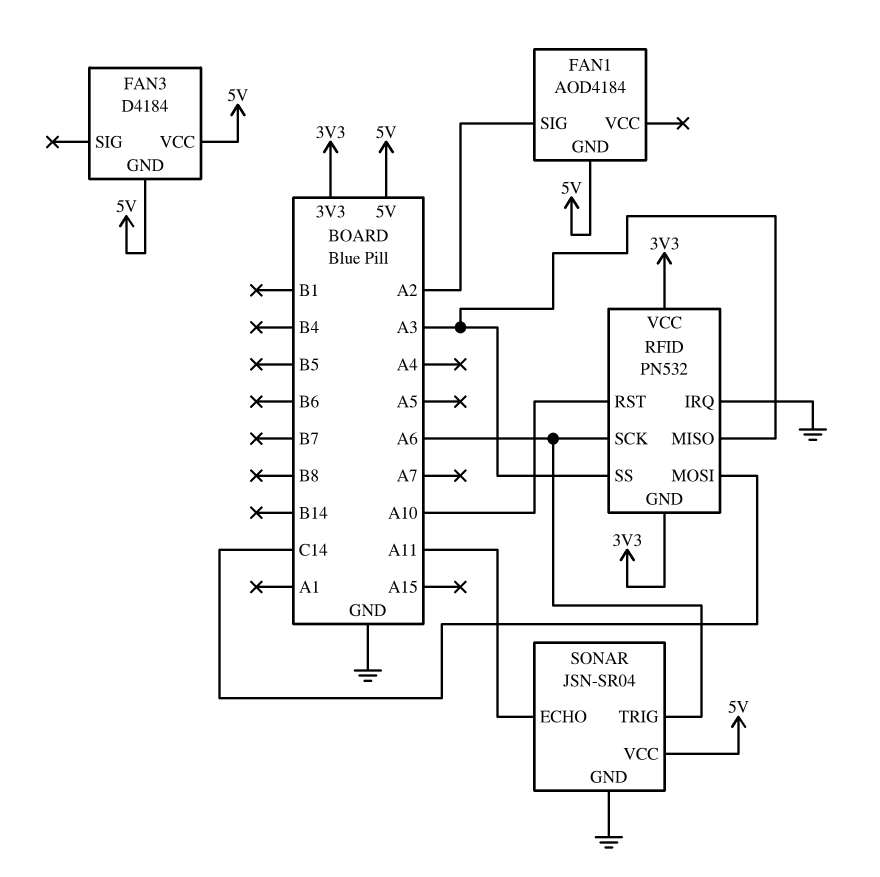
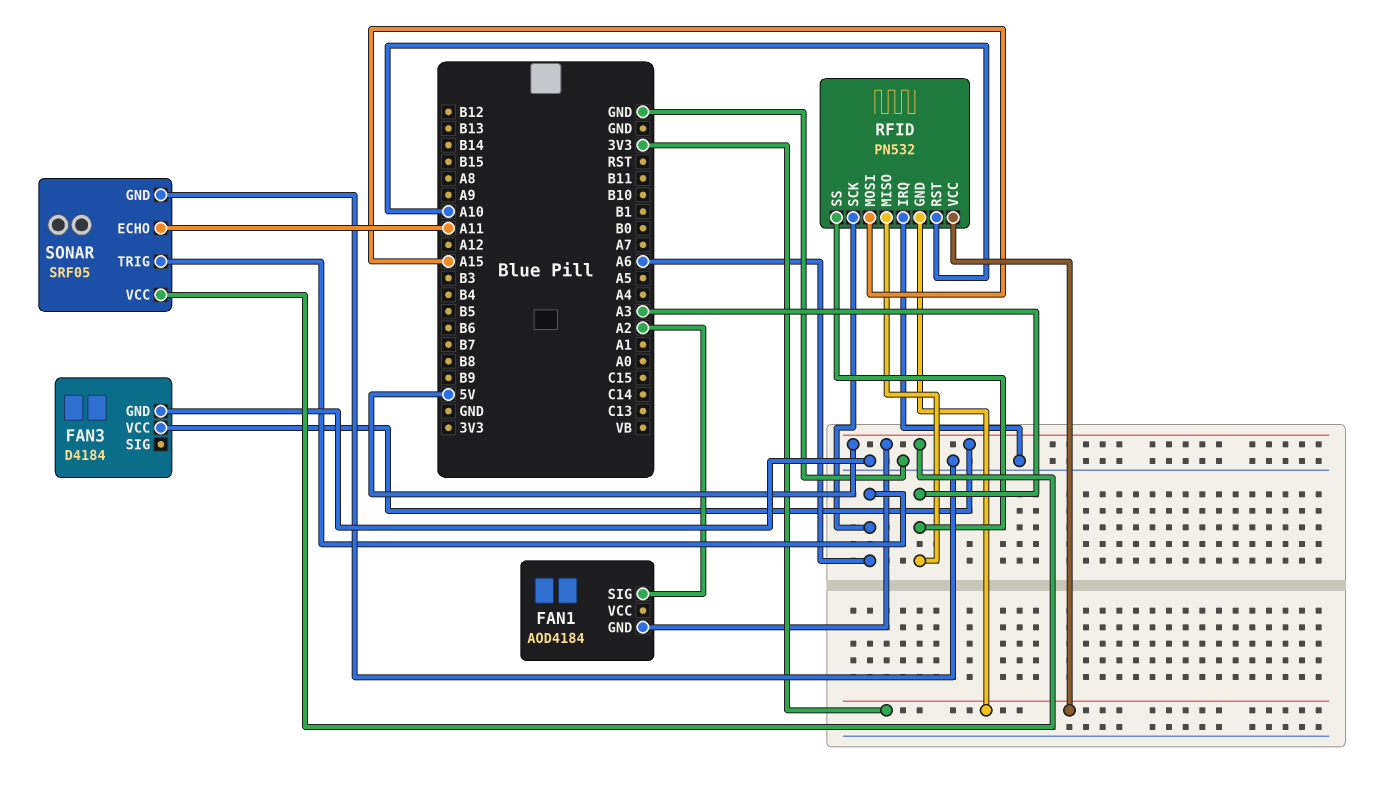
FAN3 pin GND: 5V -> GND
RFID pin MOSI: C14 -> A15
SONAR: JSN-SR04 -> SRF05

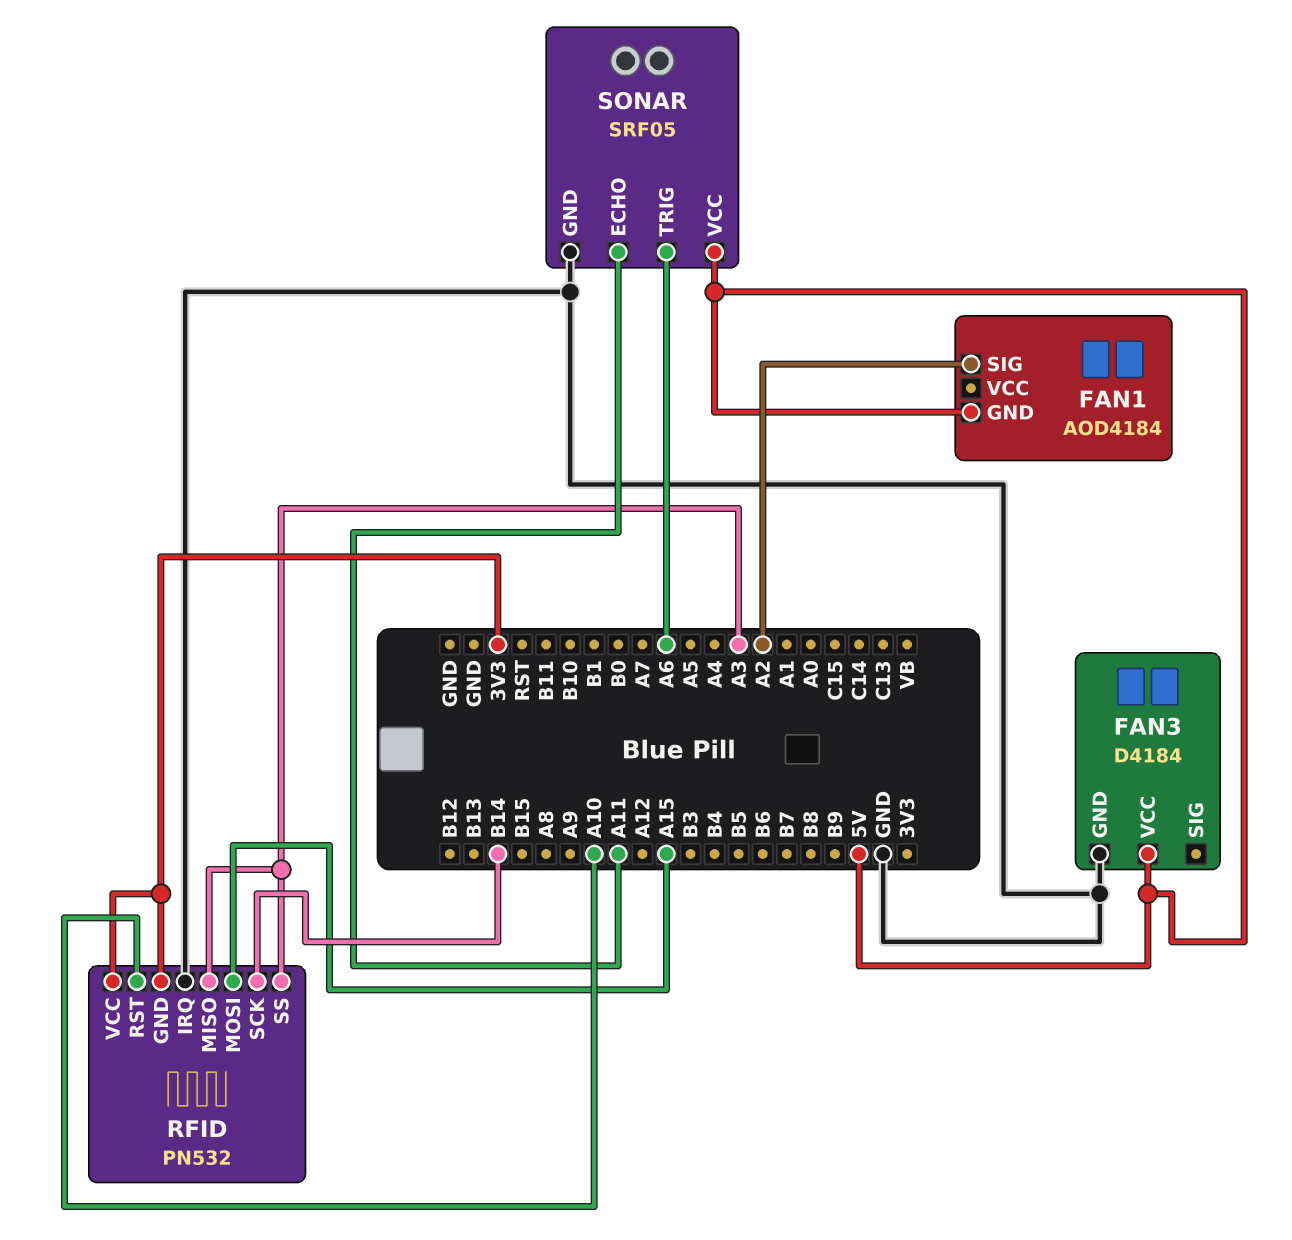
RFID pin SCK: A6 -> B14

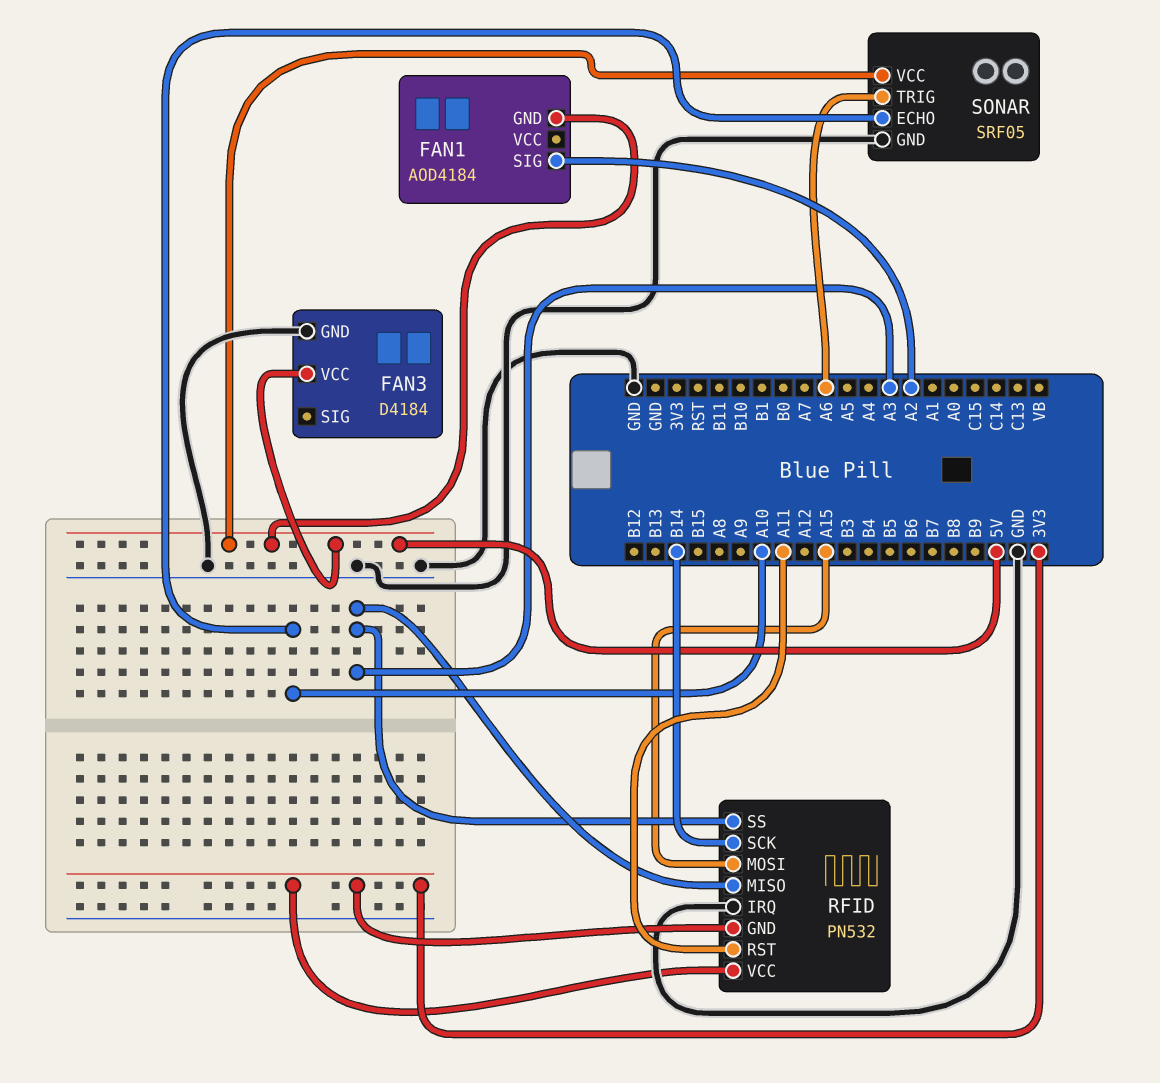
RFID pin RST: A10 -> A11
SONAR pin ECHO: A11 -> A10

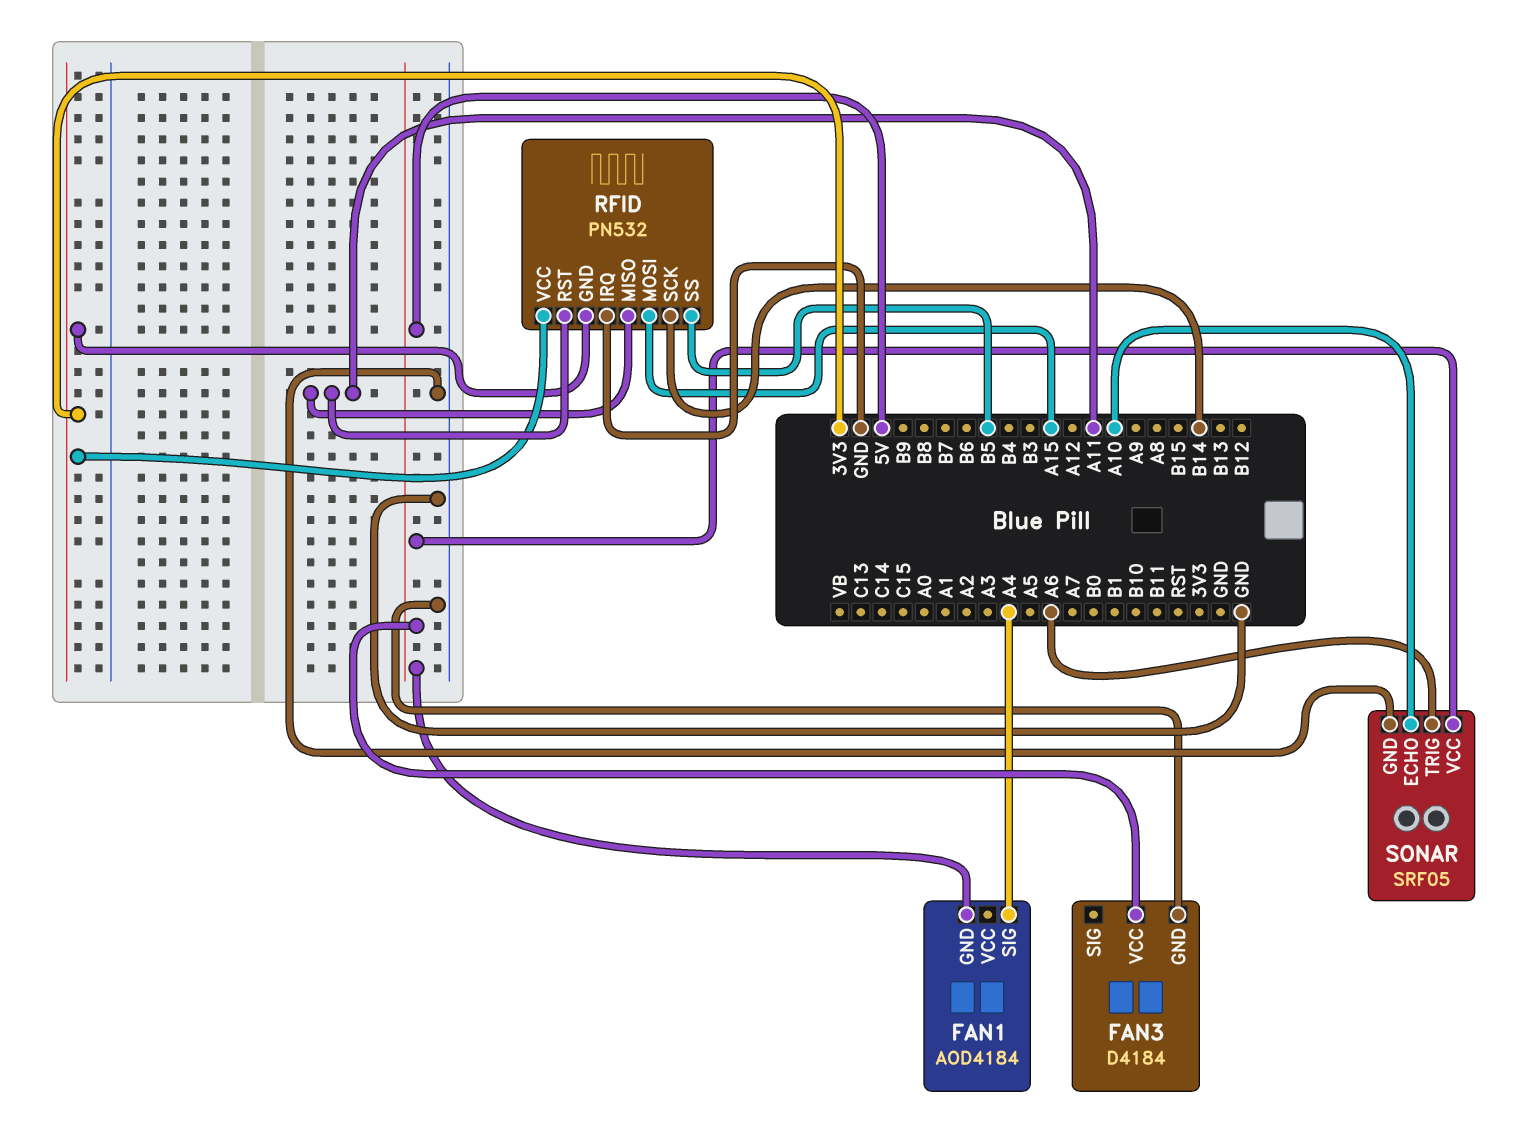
FAN1 pin SIG: A2 -> A4
RFID pin MISO: A3 -> A11
RFID pin SS: A3 -> B5

